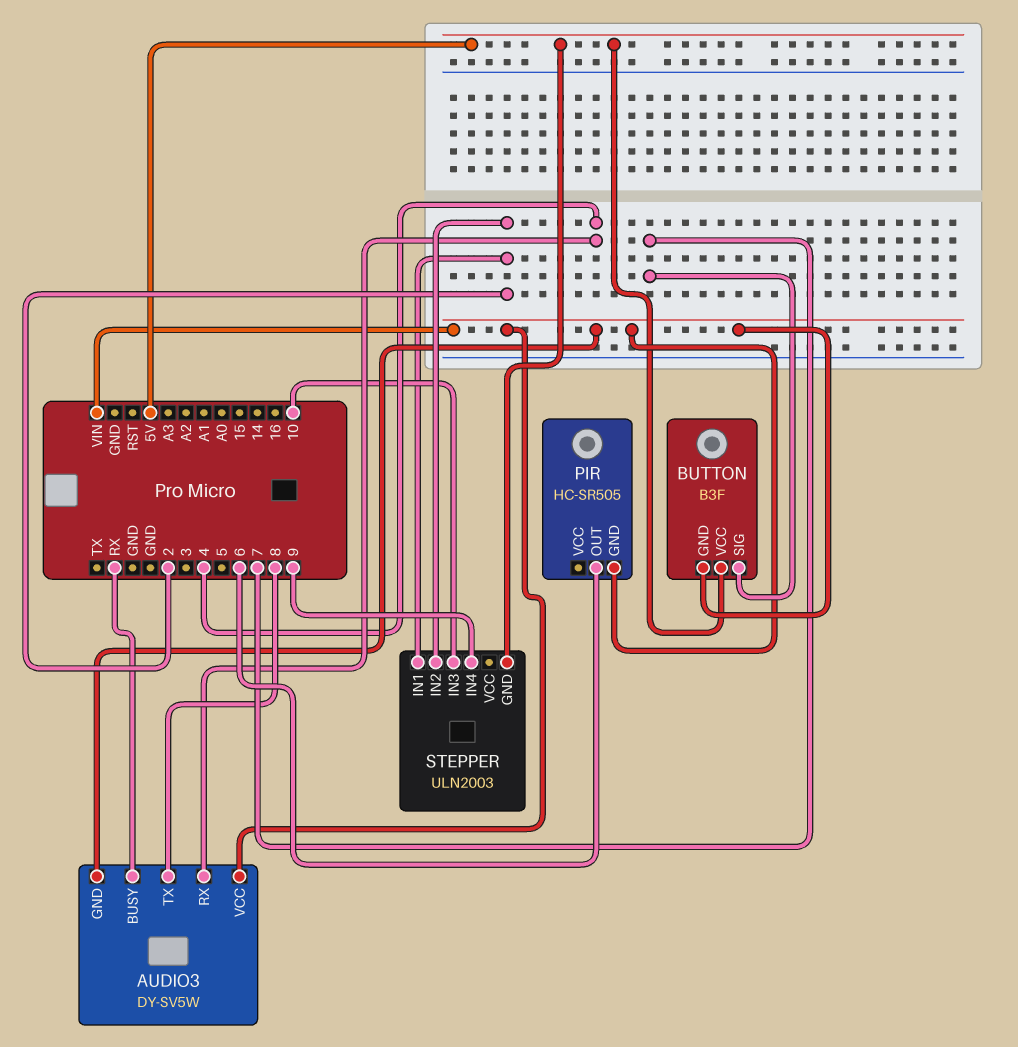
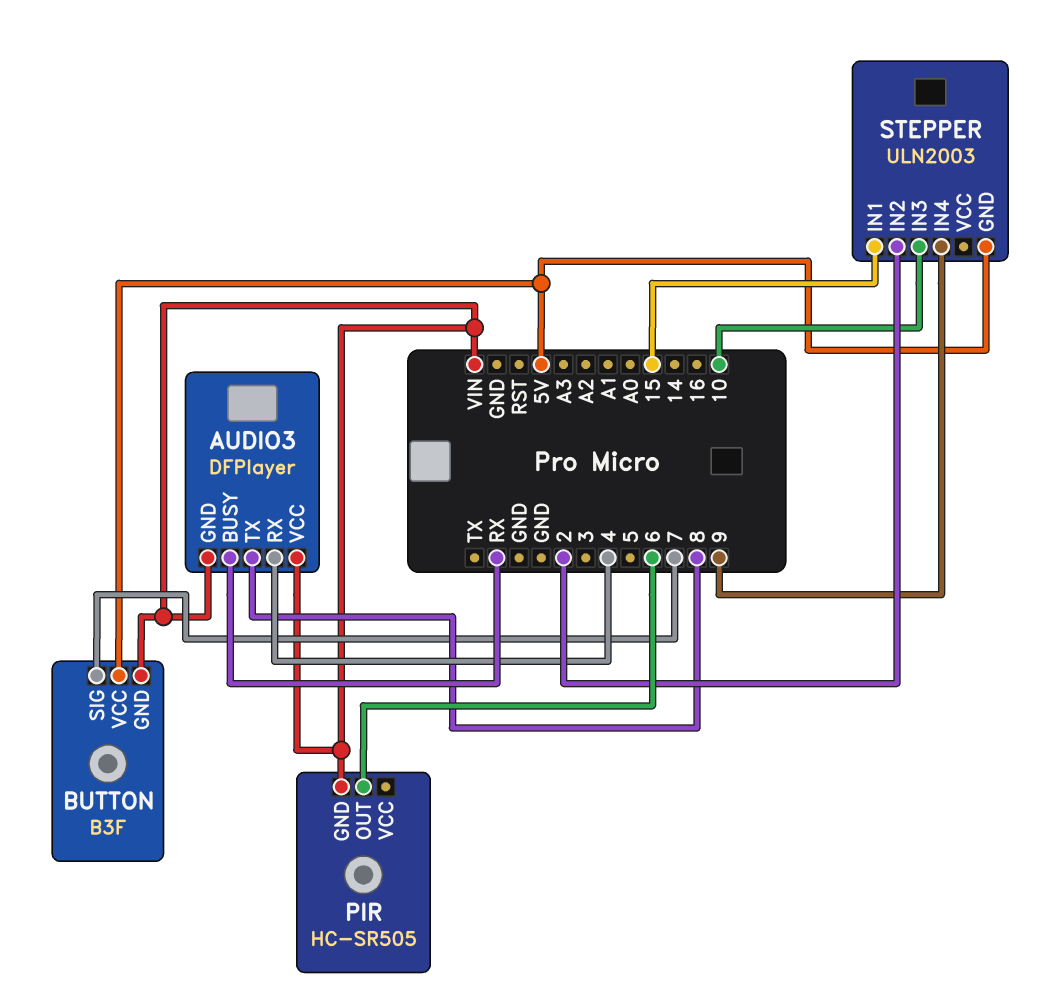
AUDIO3: DY-SV5W -> DFPlayer
STEPPER pin IN1: 2 -> 15

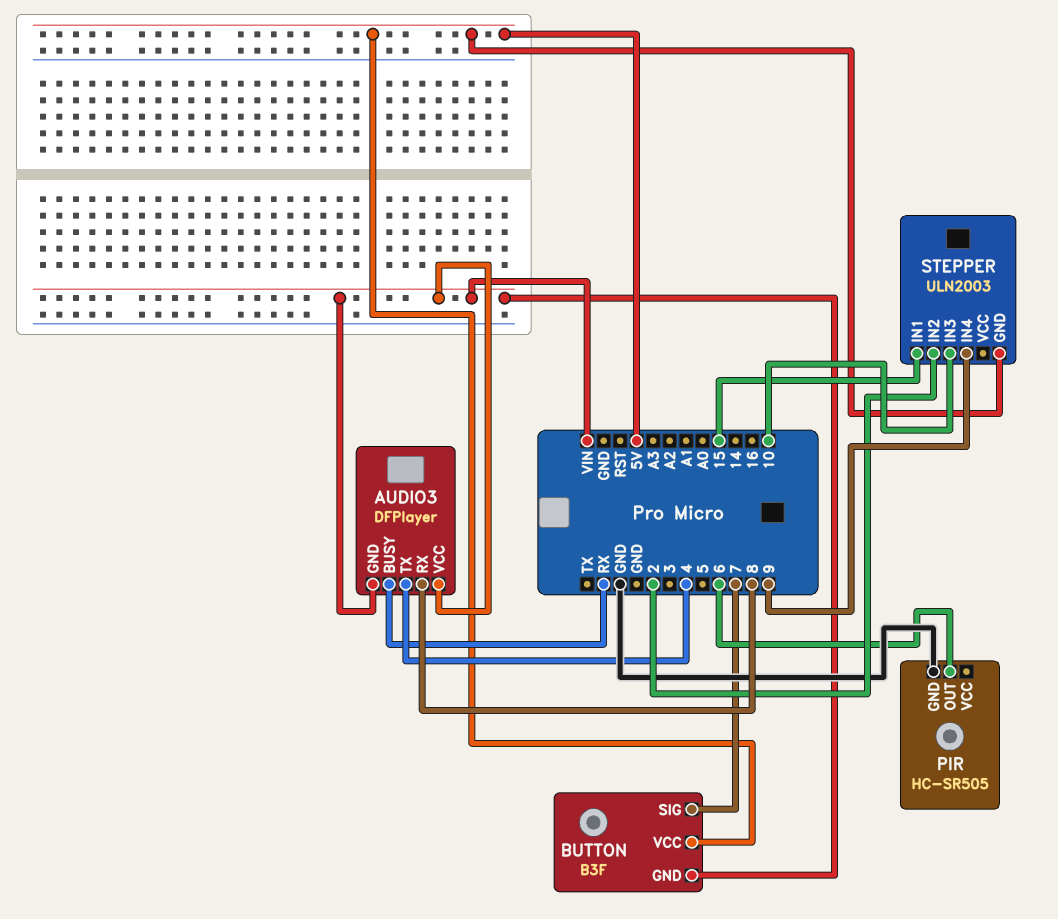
AUDIO3 pin RX: 4 -> 8
AUDIO3 pin TX: 8 -> 4
PIR pin GND: VIN -> GND

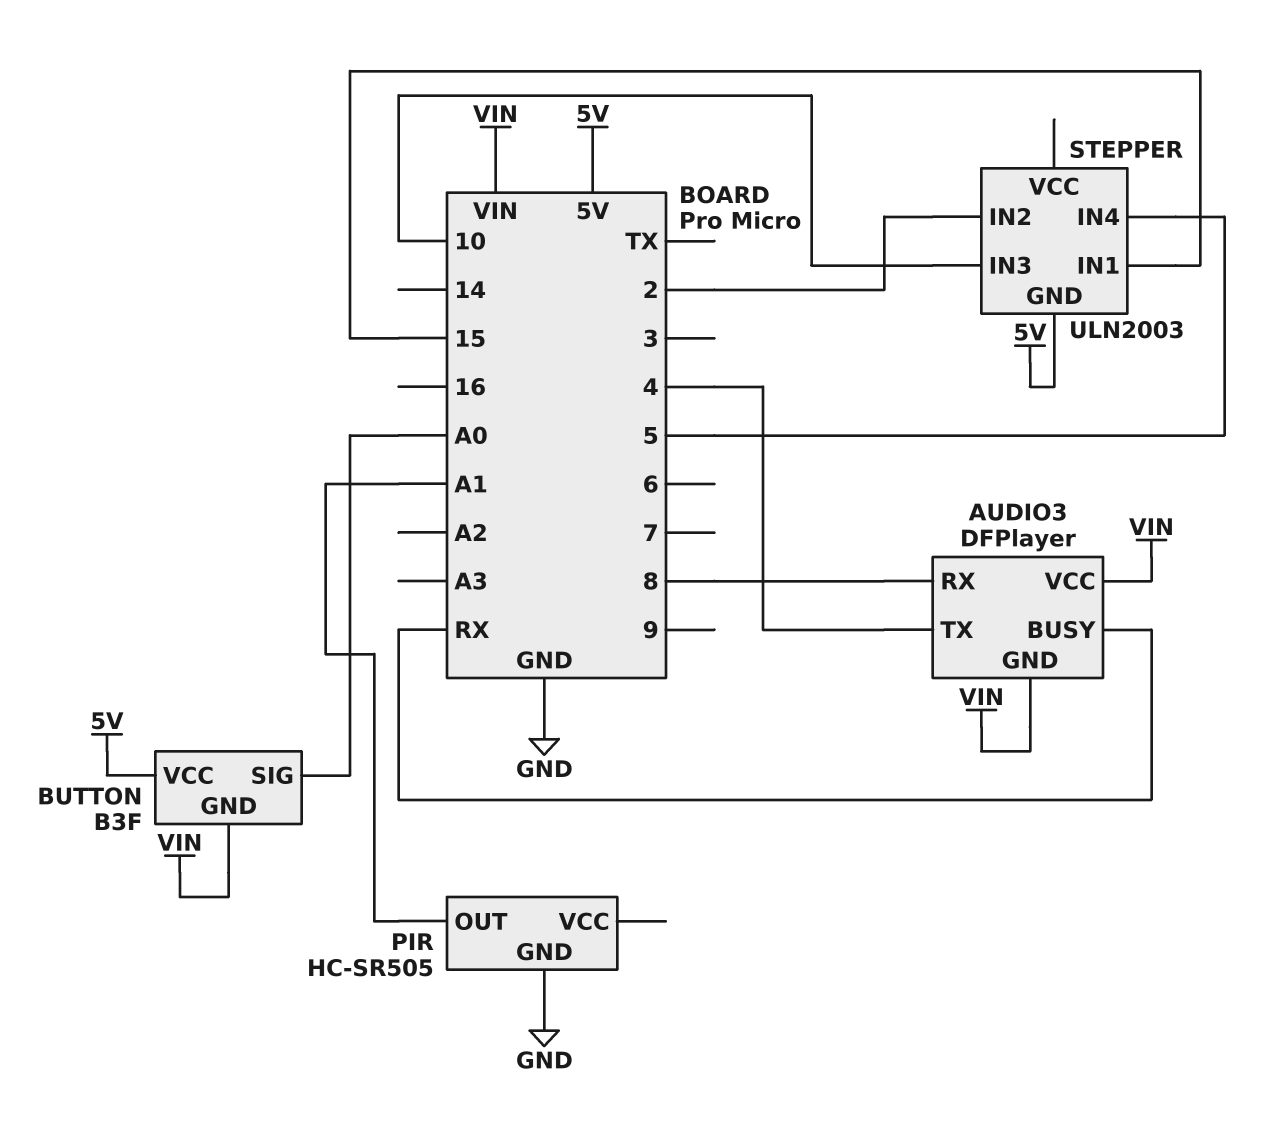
BUTTON pin SIG: 7 -> A0
PIR pin OUT: 6 -> A1
STEPPER pin IN4: 9 -> 5

